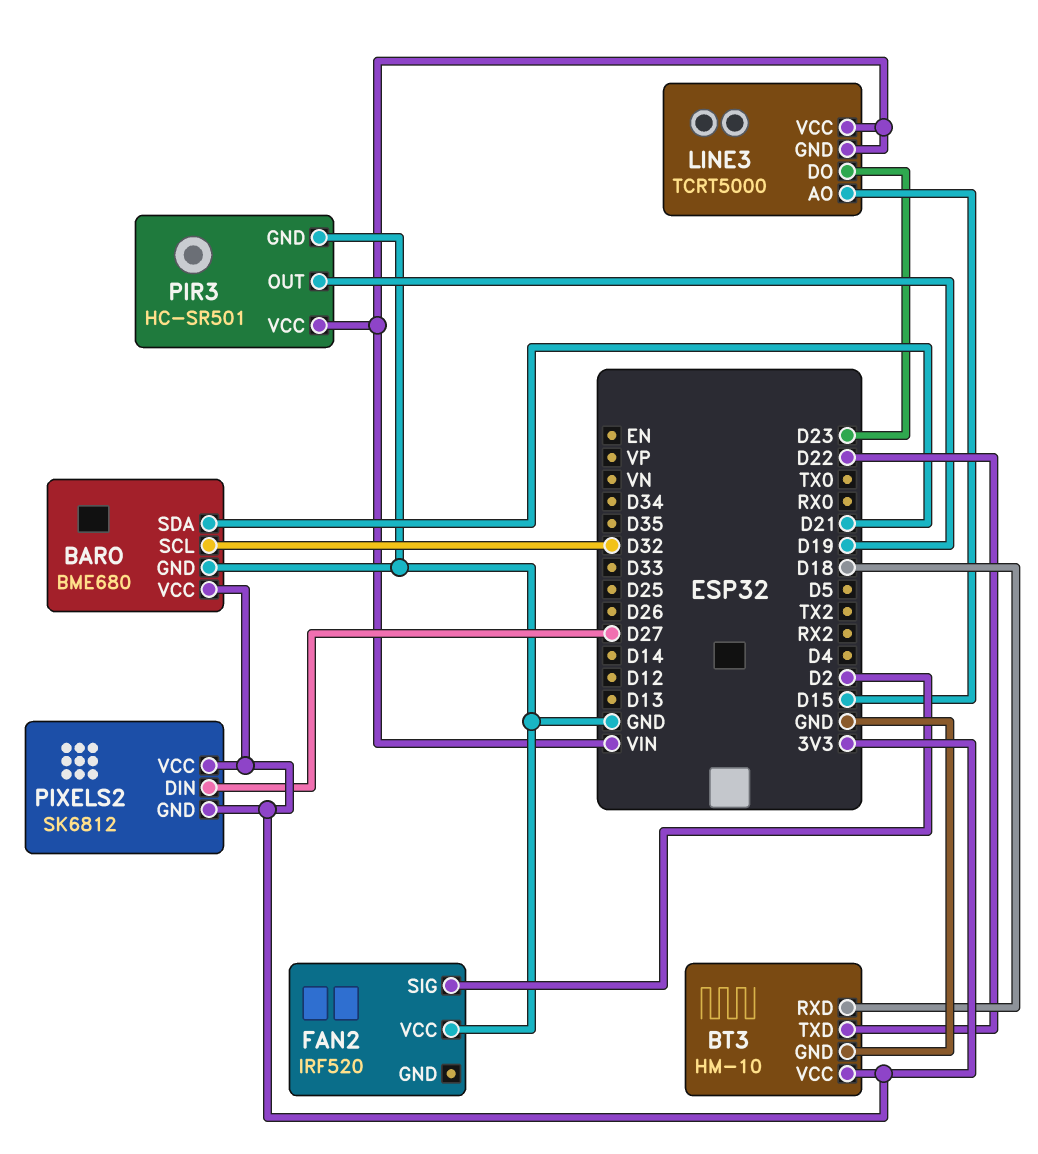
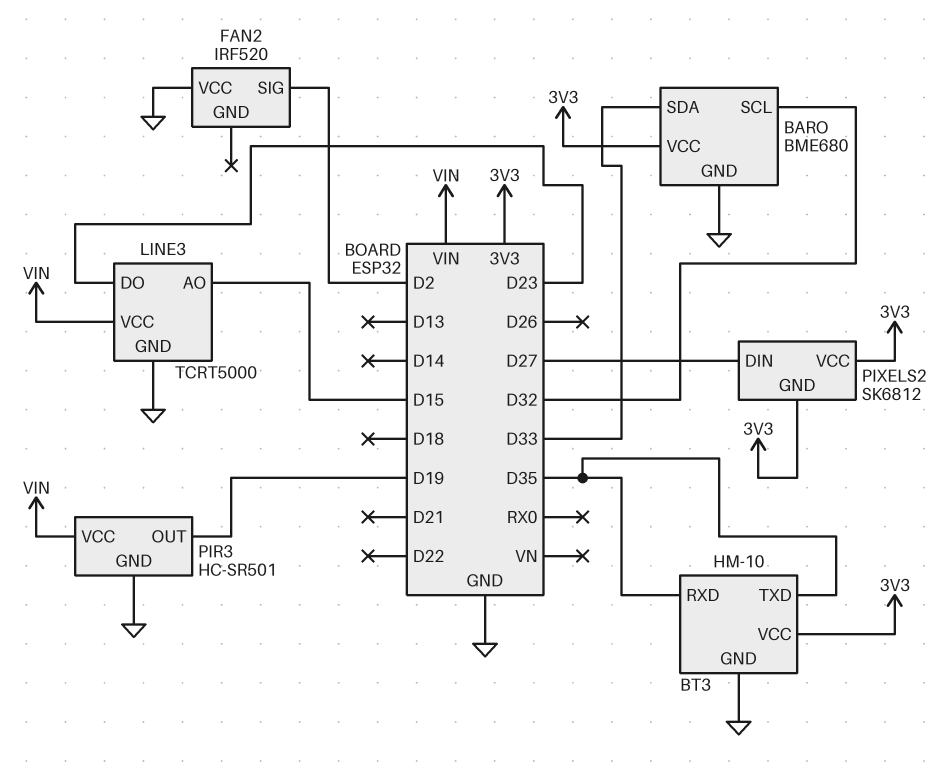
BARO pin SDA: D21 -> D33
BT3 pin RXD: D18 -> D35
BT3 pin TXD: D22 -> D35
LINE3 pin GND: VIN -> GND

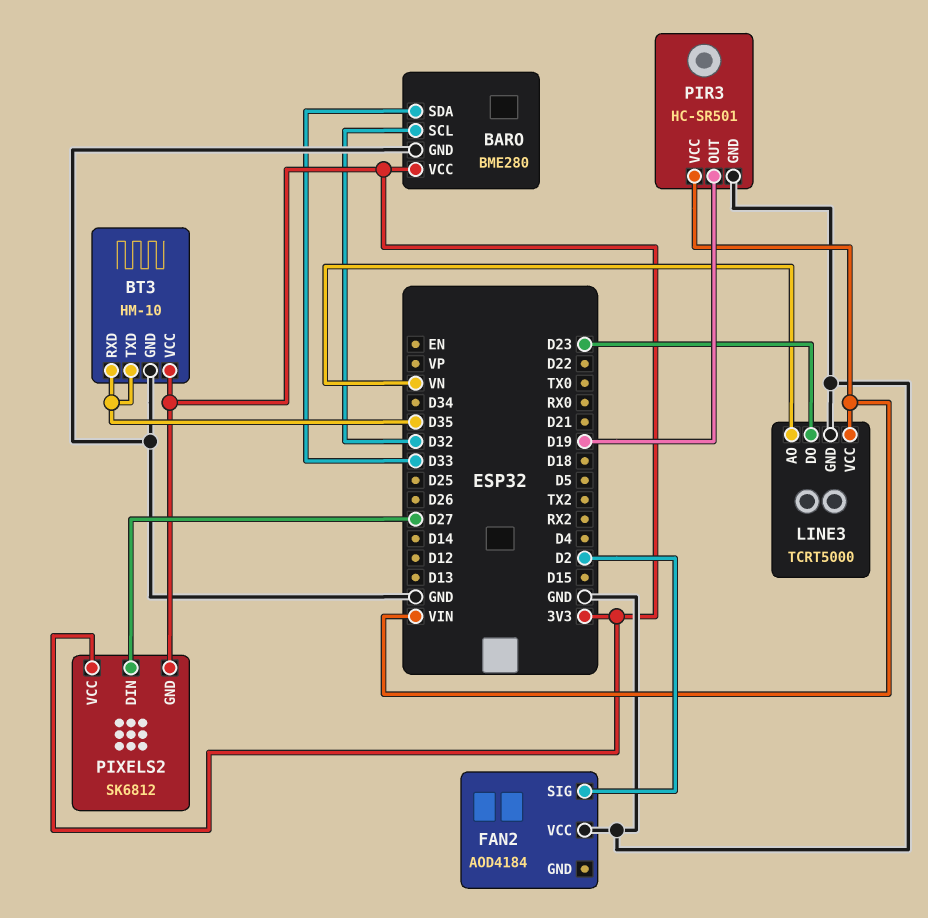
BARO: BME680 -> BME280
FAN2: IRF520 -> AOD4184
LINE3 pin AO: D15 -> VN

